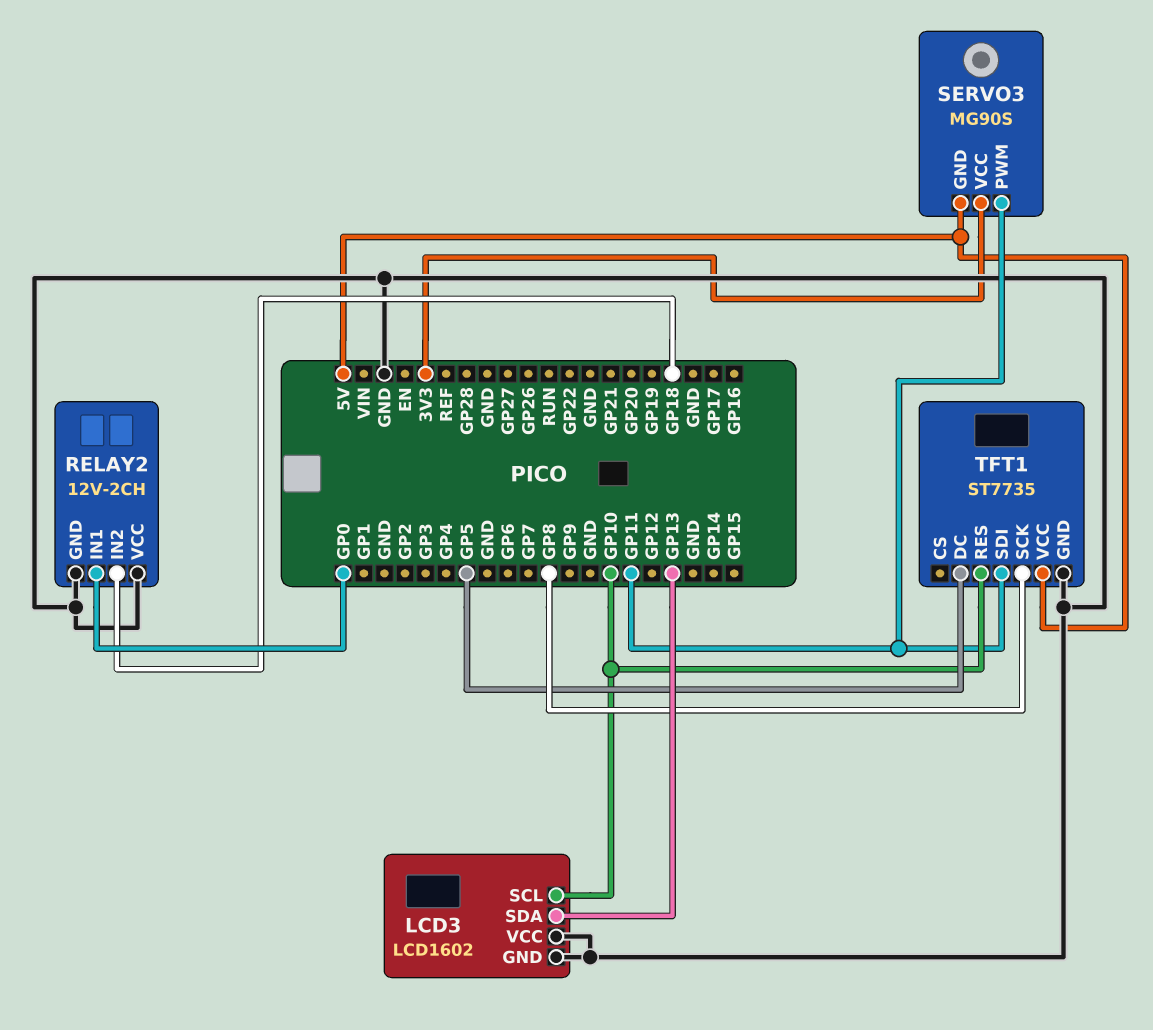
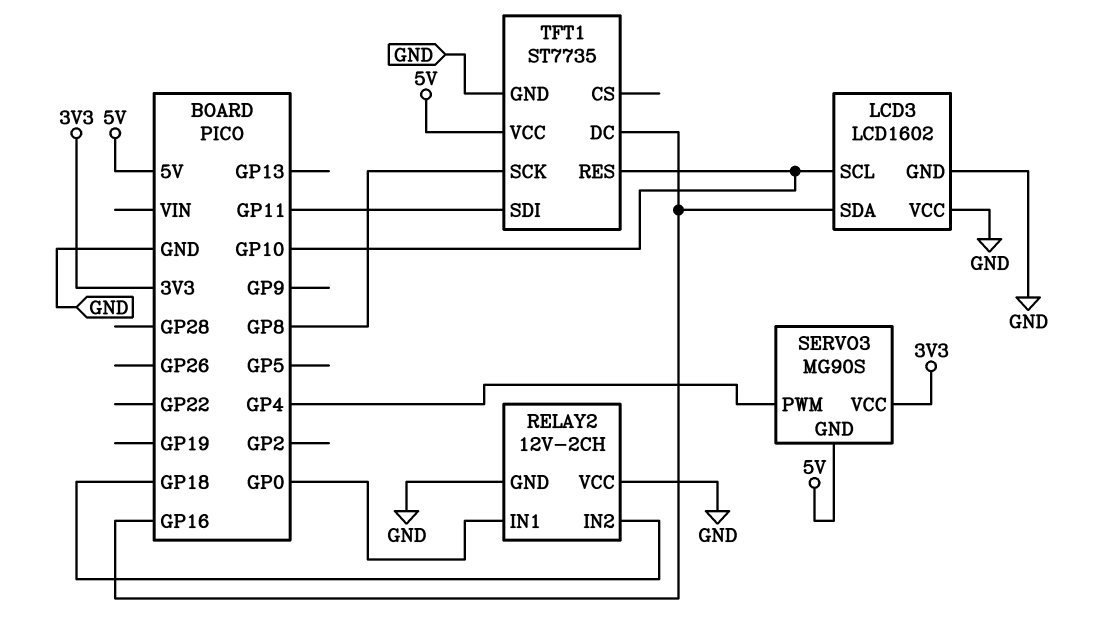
LCD3 pin SDA: GP13 -> GP16
SERVO3 pin PWM: GP11 -> GP4
TFT1 pin DC: GP5 -> GP16

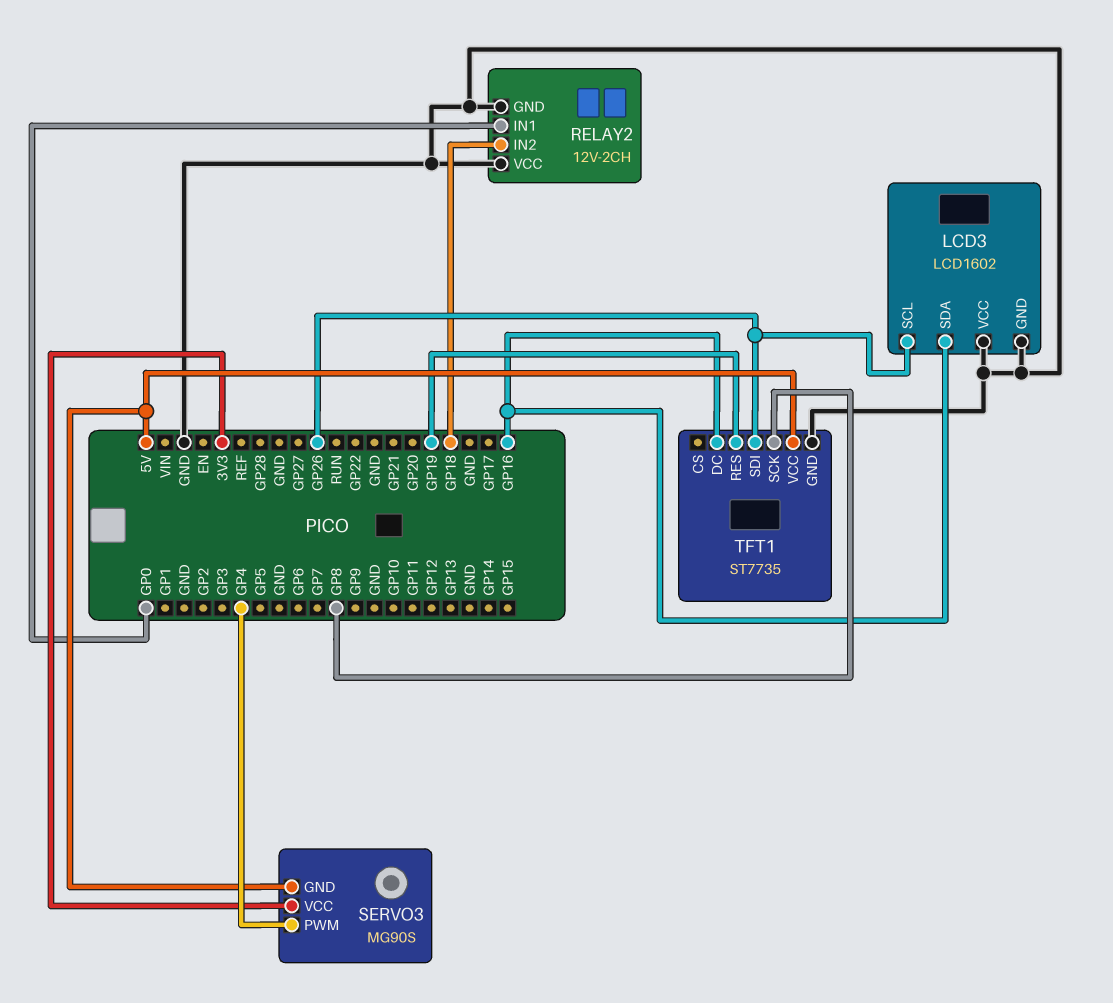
LCD3 pin SCL: GP10 -> GP26
TFT1 pin RES: GP10 -> GP19
TFT1 pin SDI: GP11 -> GP26

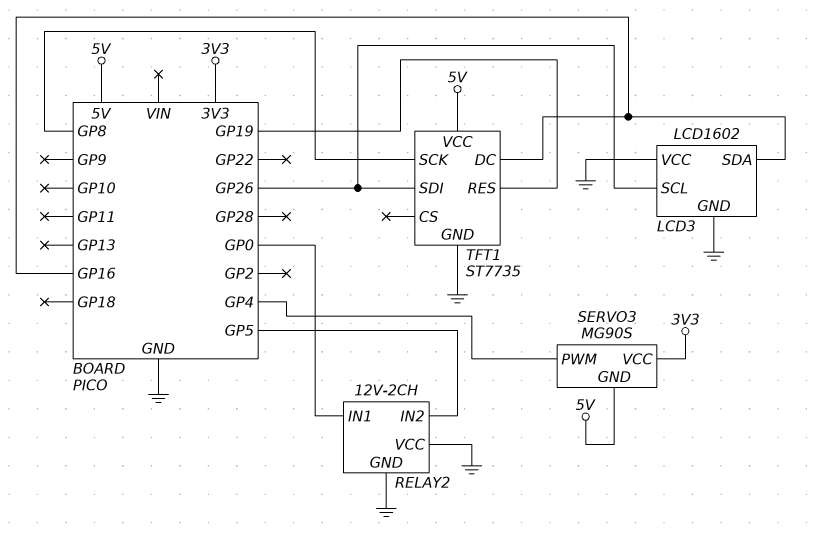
RELAY2 pin IN2: GP18 -> GP5

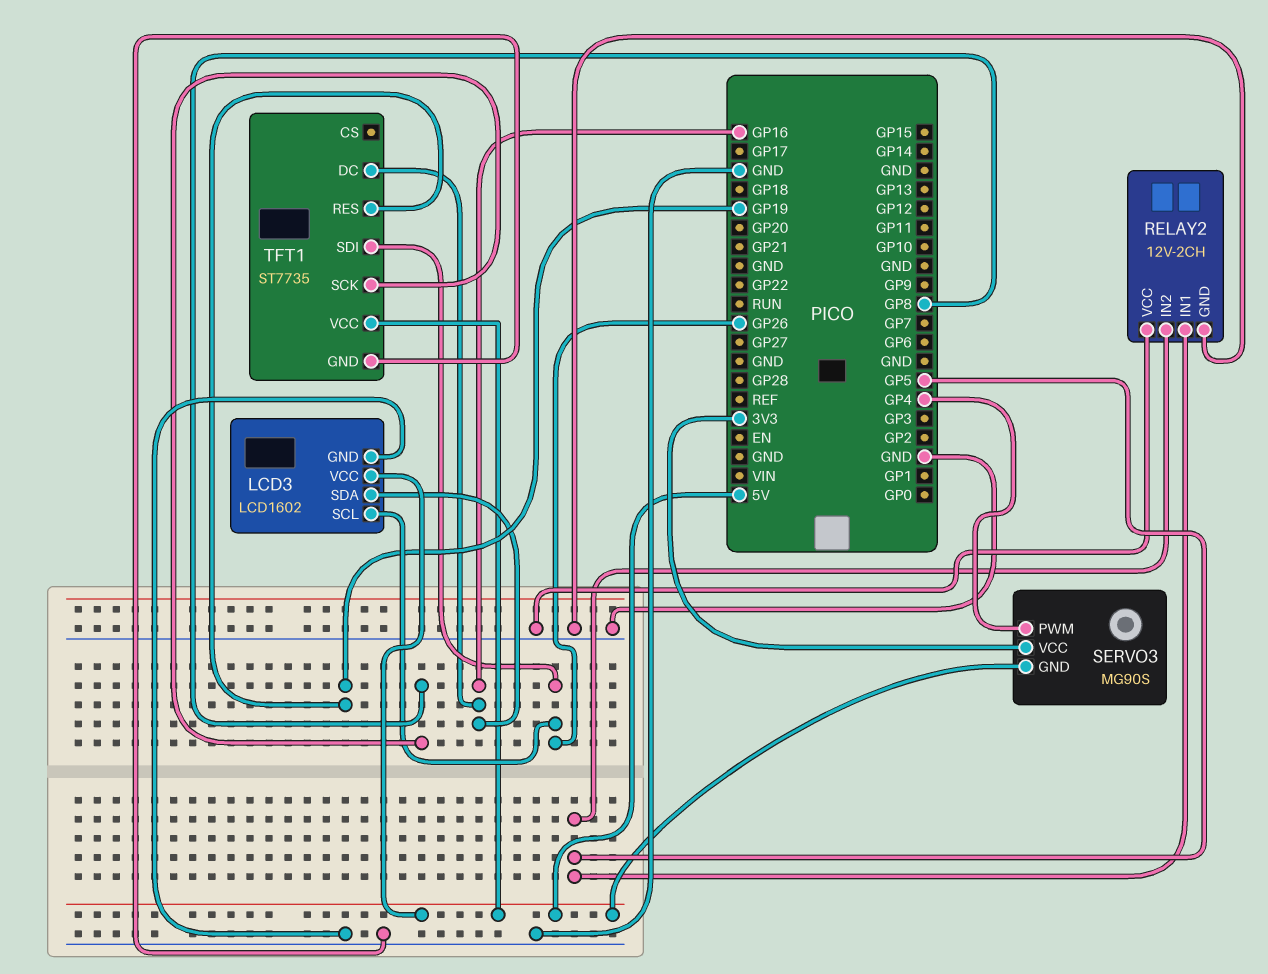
LCD3 pin VCC: GND -> 5V
RELAY2 pin IN1: GP0 -> GP5

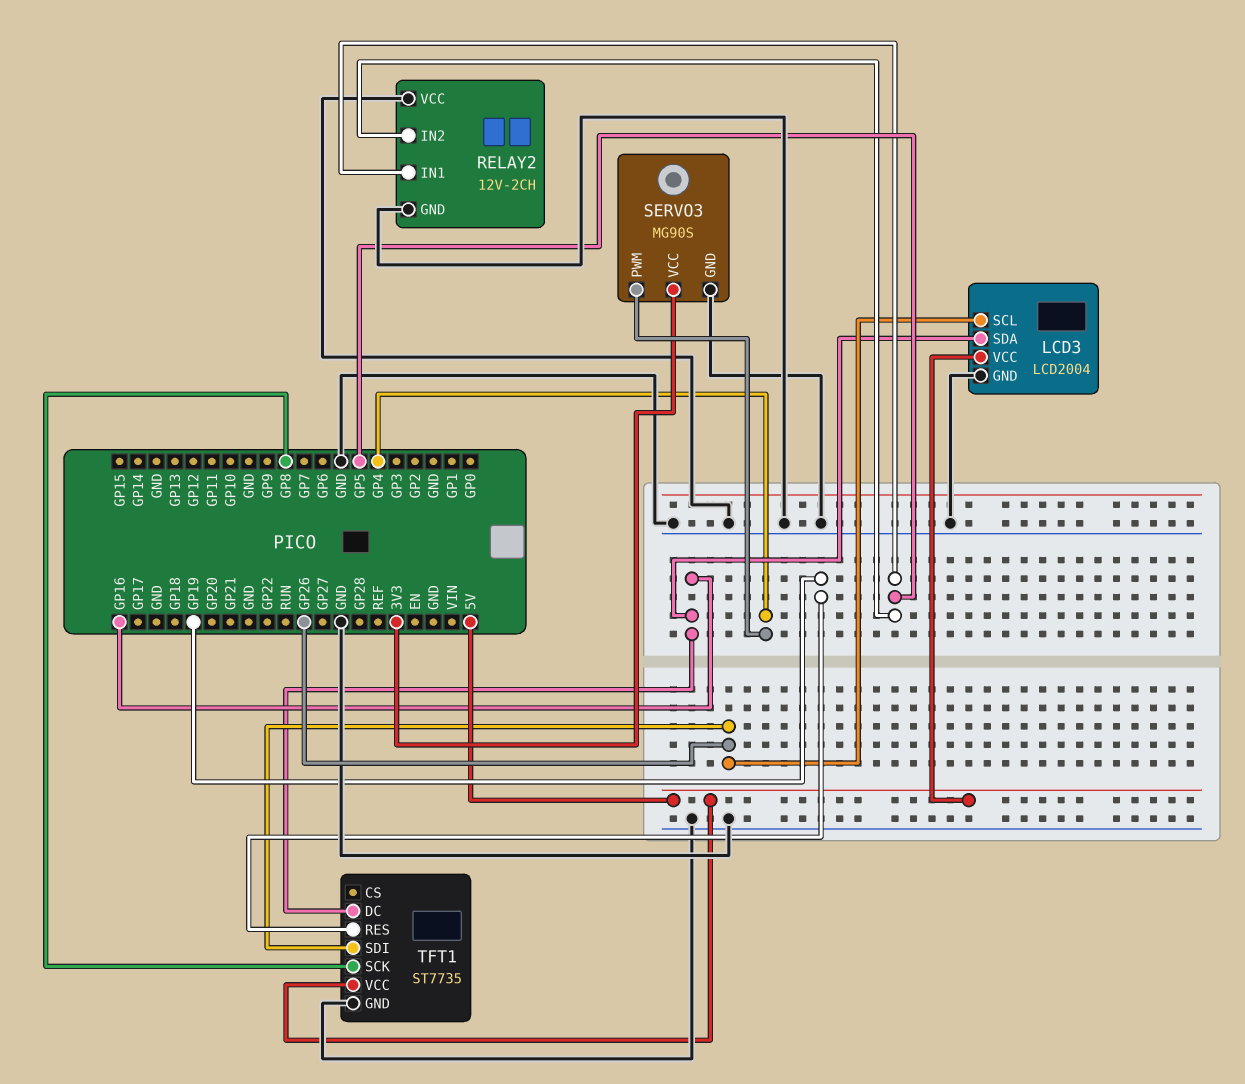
LCD3: LCD1602 -> LCD2004
SERVO3 pin GND: 5V -> GND

